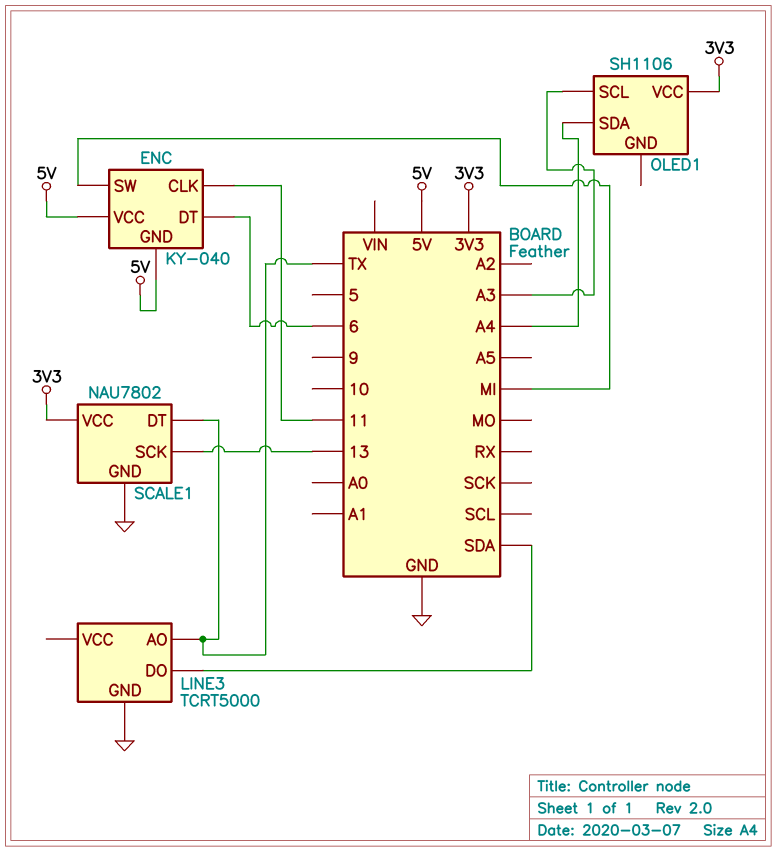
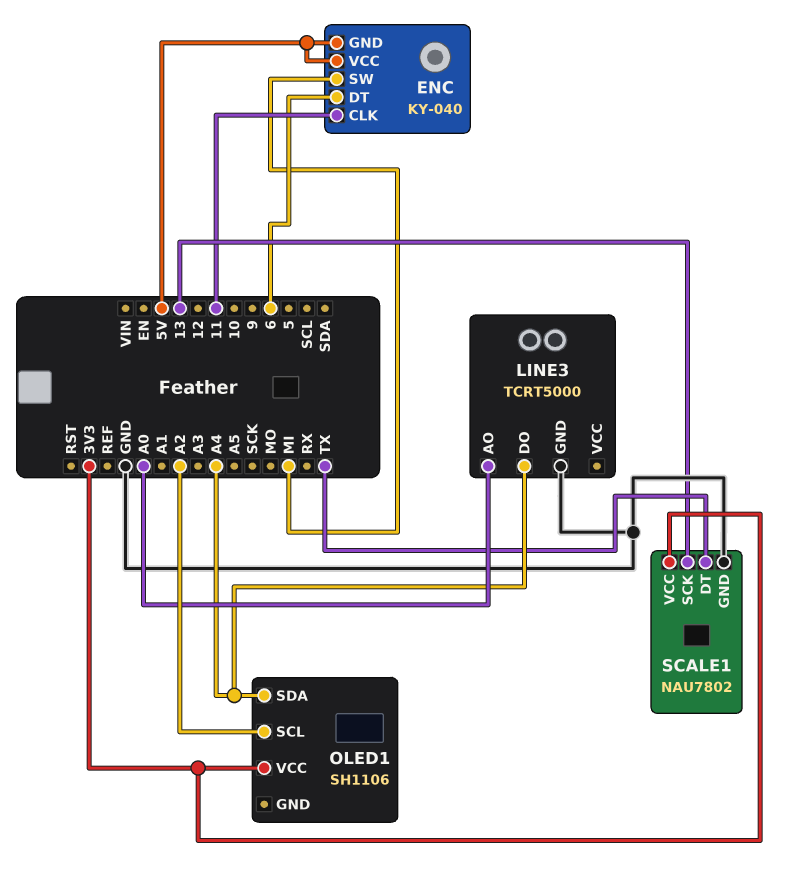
LINE3 pin AO: TX -> A0
LINE3 pin DO: SDA -> A4
OLED1 pin SCL: A3 -> A2

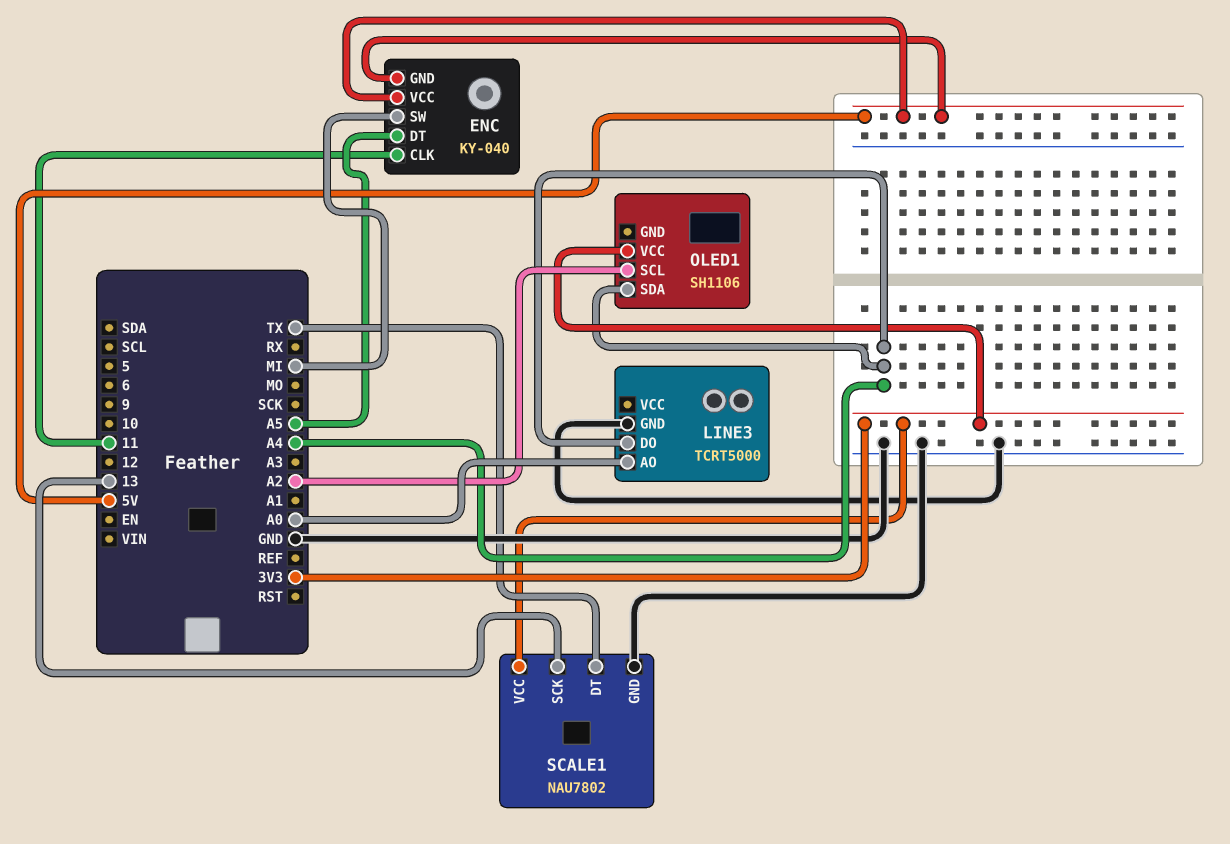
ENC pin DT: 6 -> A5

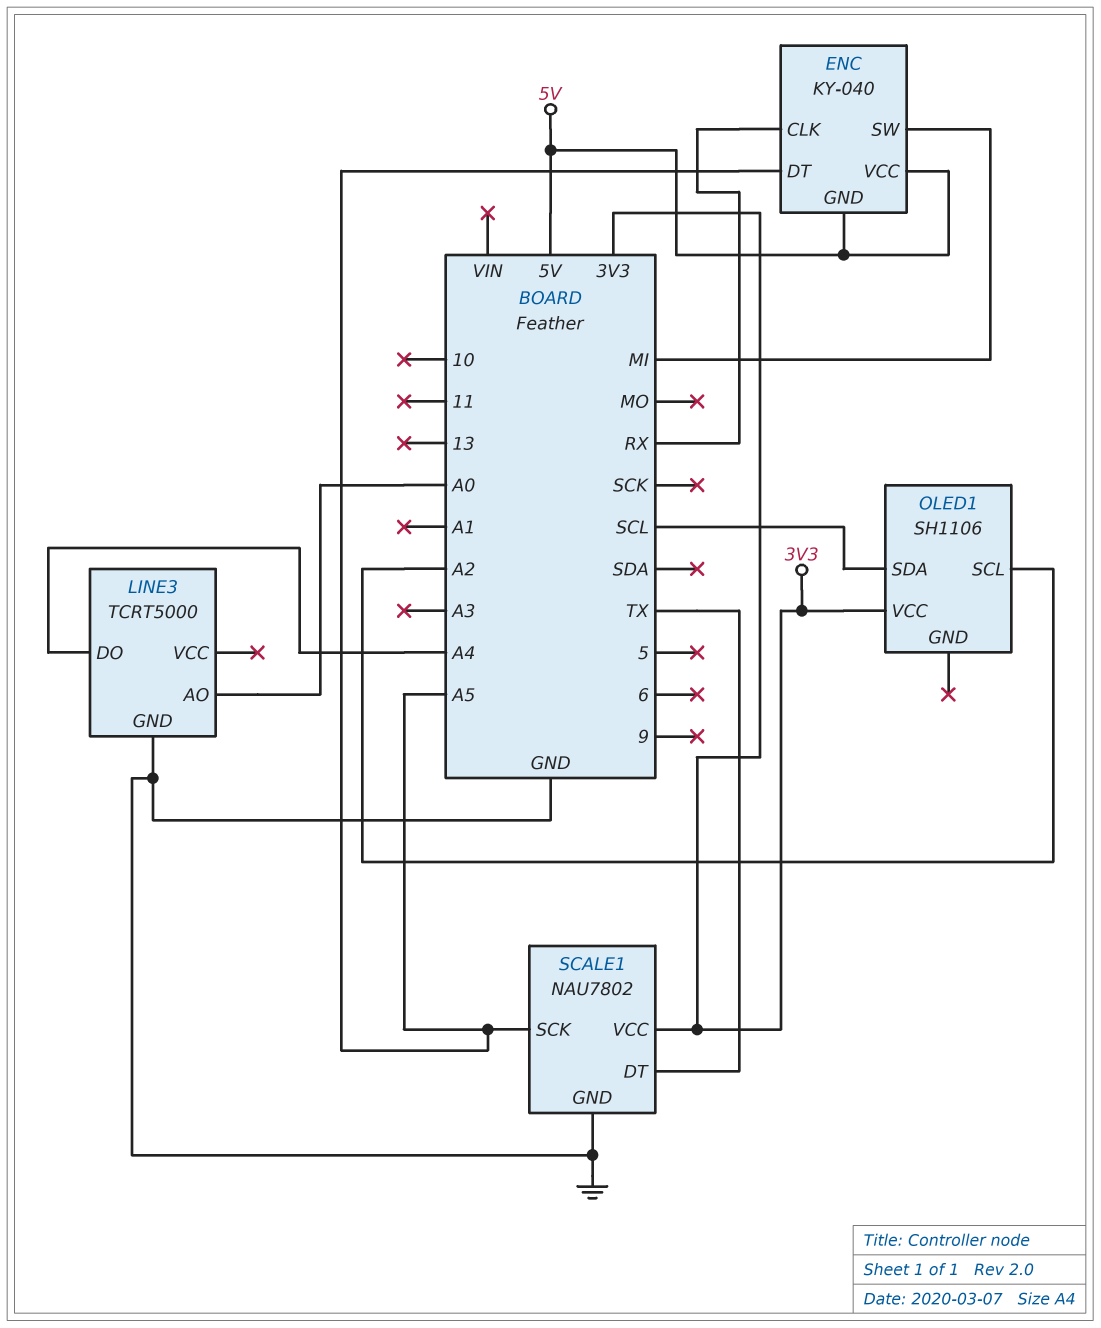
ENC pin CLK: 11 -> RX
OLED1 pin SDA: A4 -> SCL
SCALE1 pin SCK: 13 -> A5

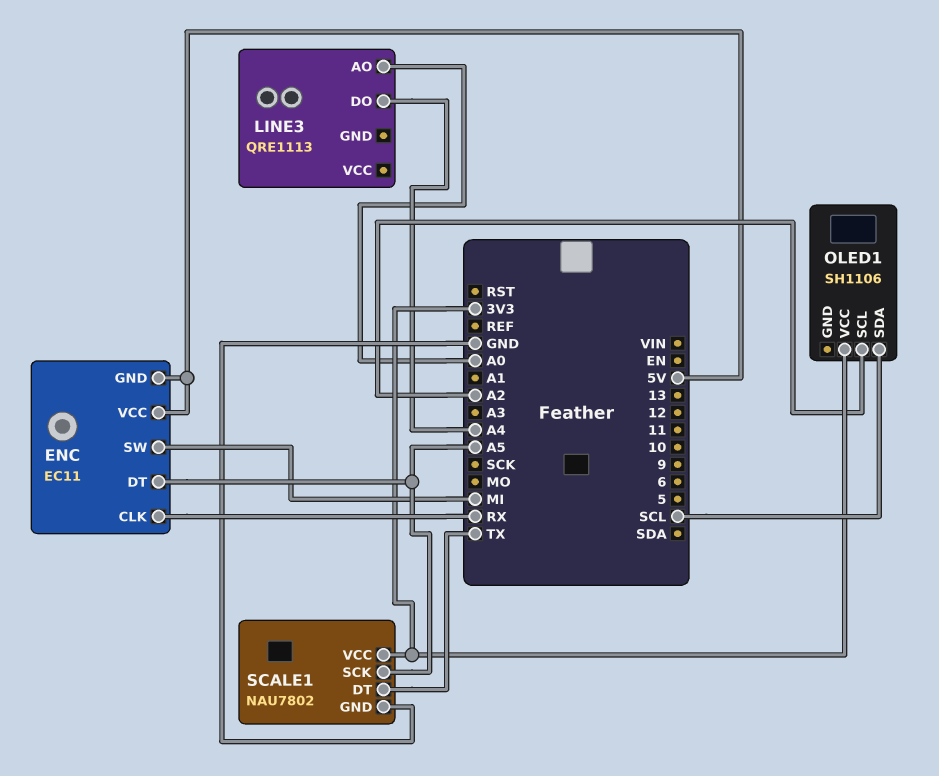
ENC: KY-040 -> EC11
LINE3: TCRT5000 -> QRE1113
LINE3 pin GND: GND -> none

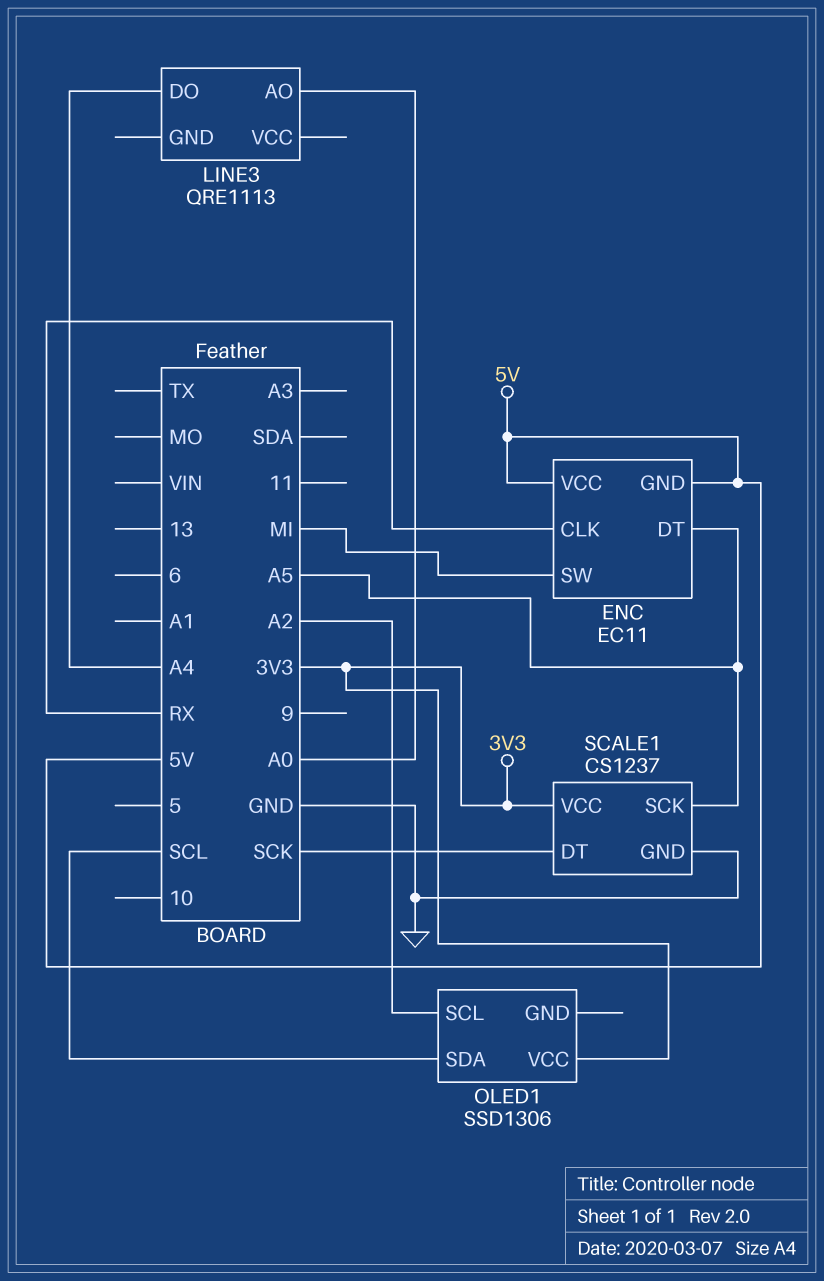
OLED1: SH1106 -> SSD1306
SCALE1: NAU7802 -> CS1237
SCALE1 pin DT: TX -> SCK

